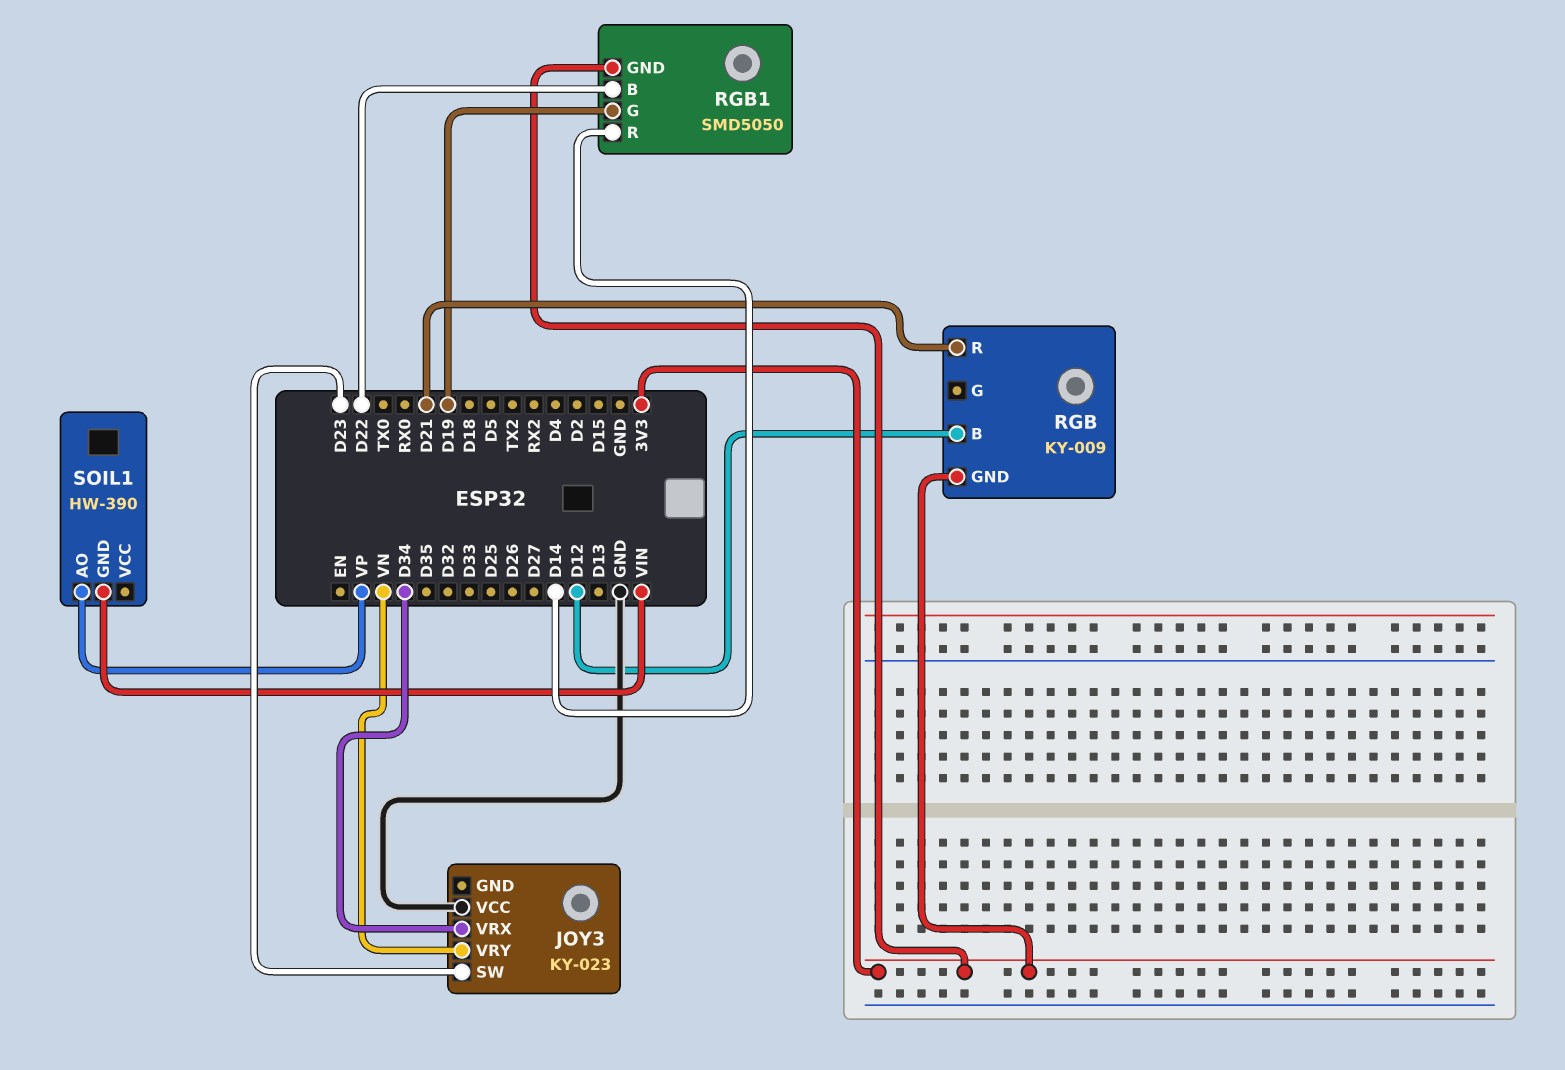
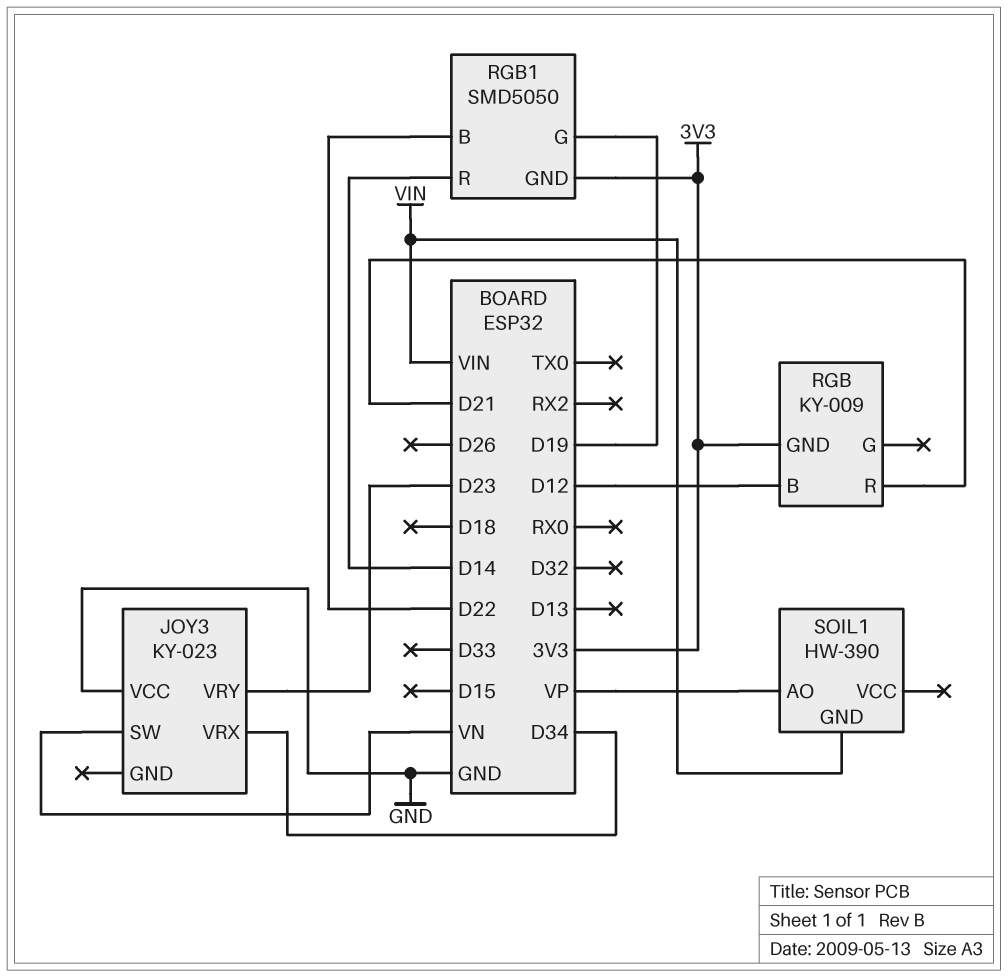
JOY3 pin SW: D23 -> VN
JOY3 pin VRY: VN -> D23

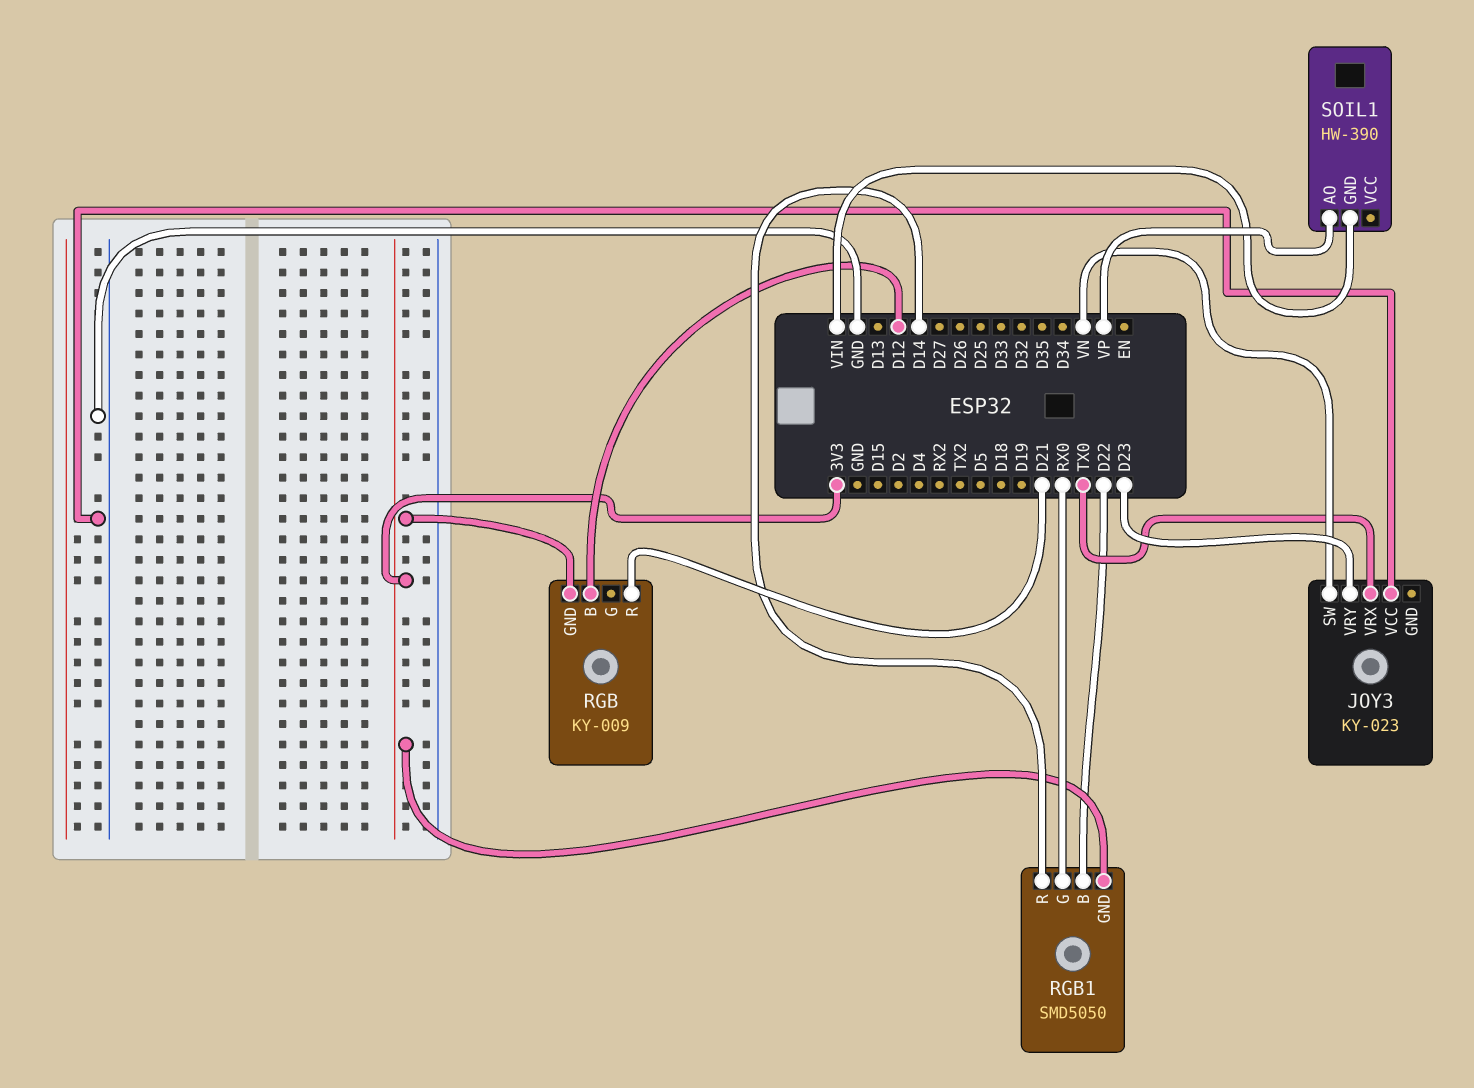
JOY3 pin VRX: D34 -> TX0
RGB1 pin G: D19 -> RX0

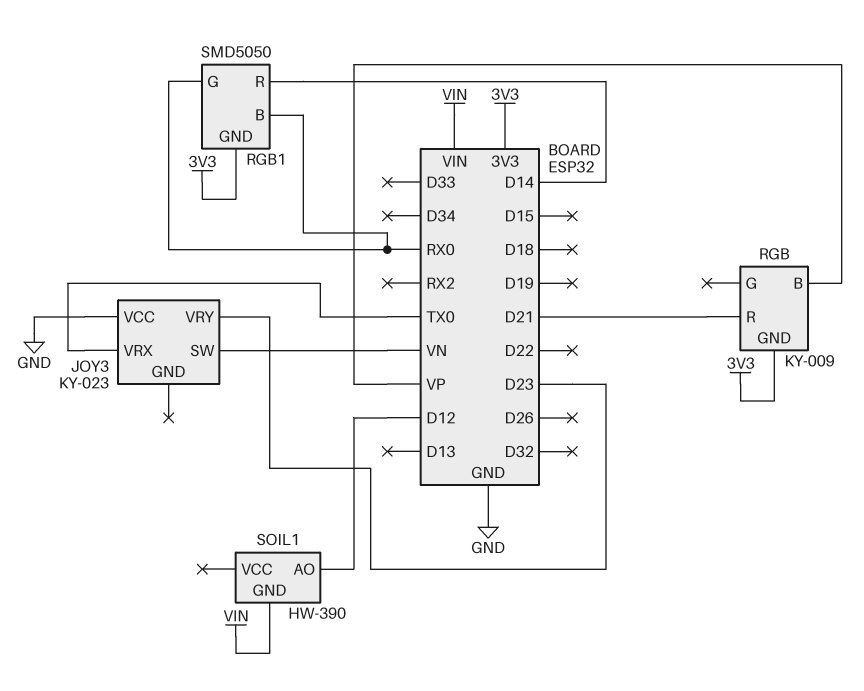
RGB pin B: D12 -> VP
RGB1 pin B: D22 -> RX0
SOIL1 pin AO: VP -> D12

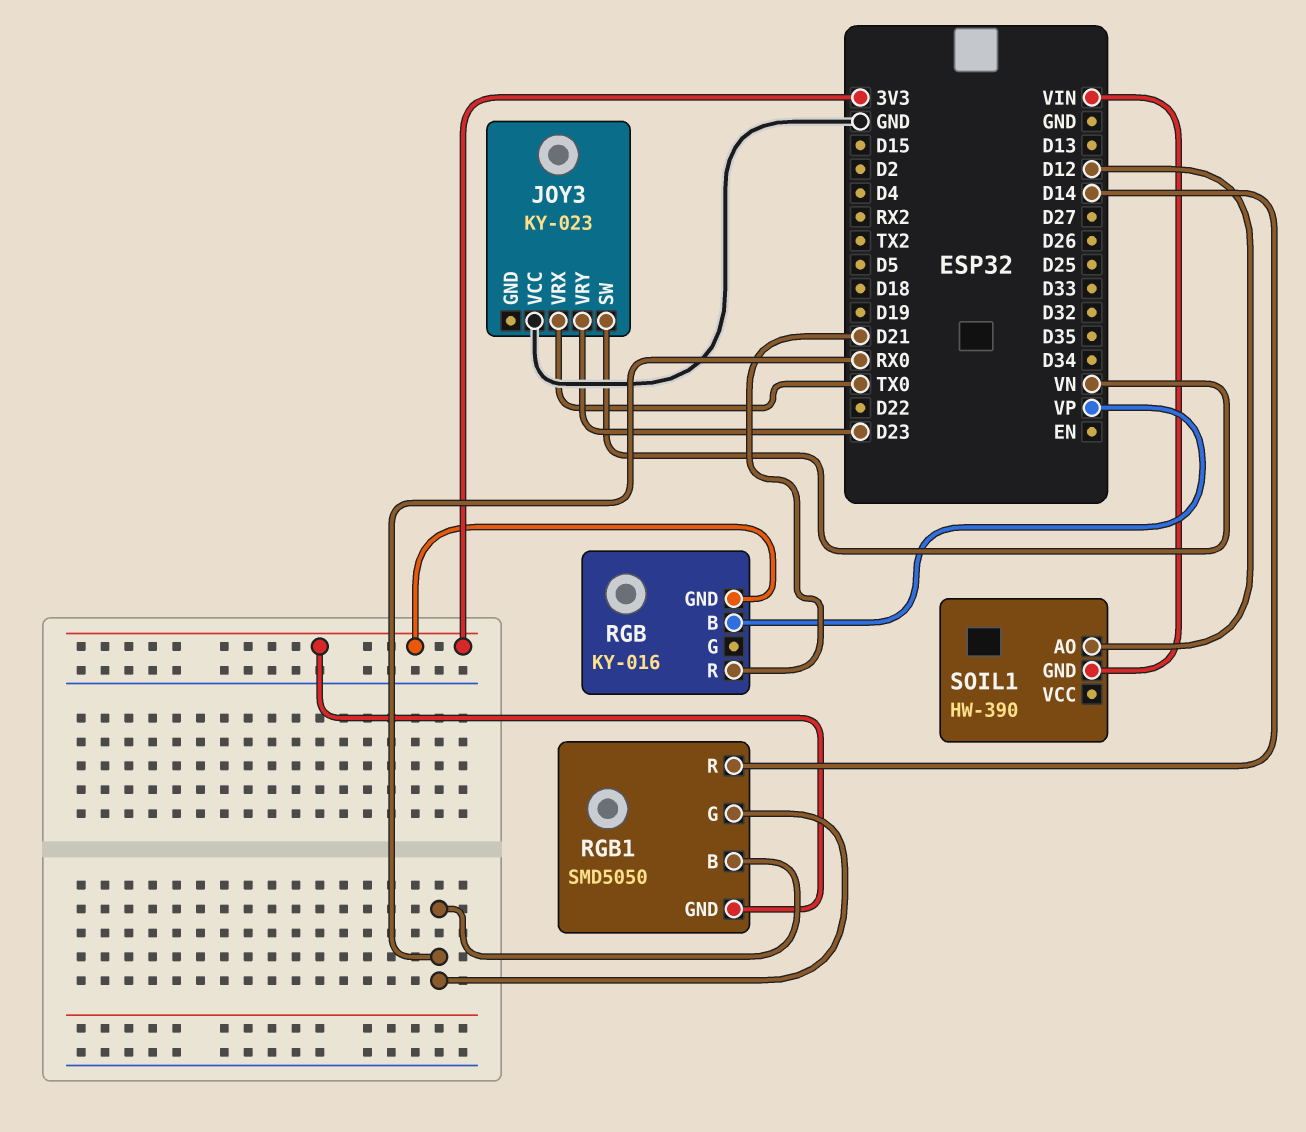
RGB: KY-009 -> KY-016

